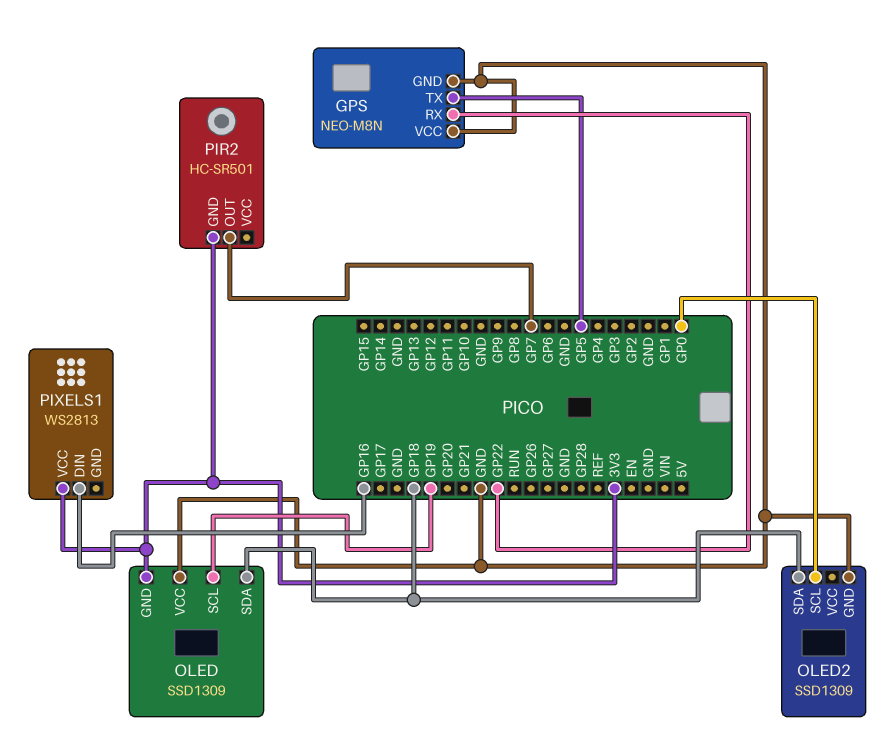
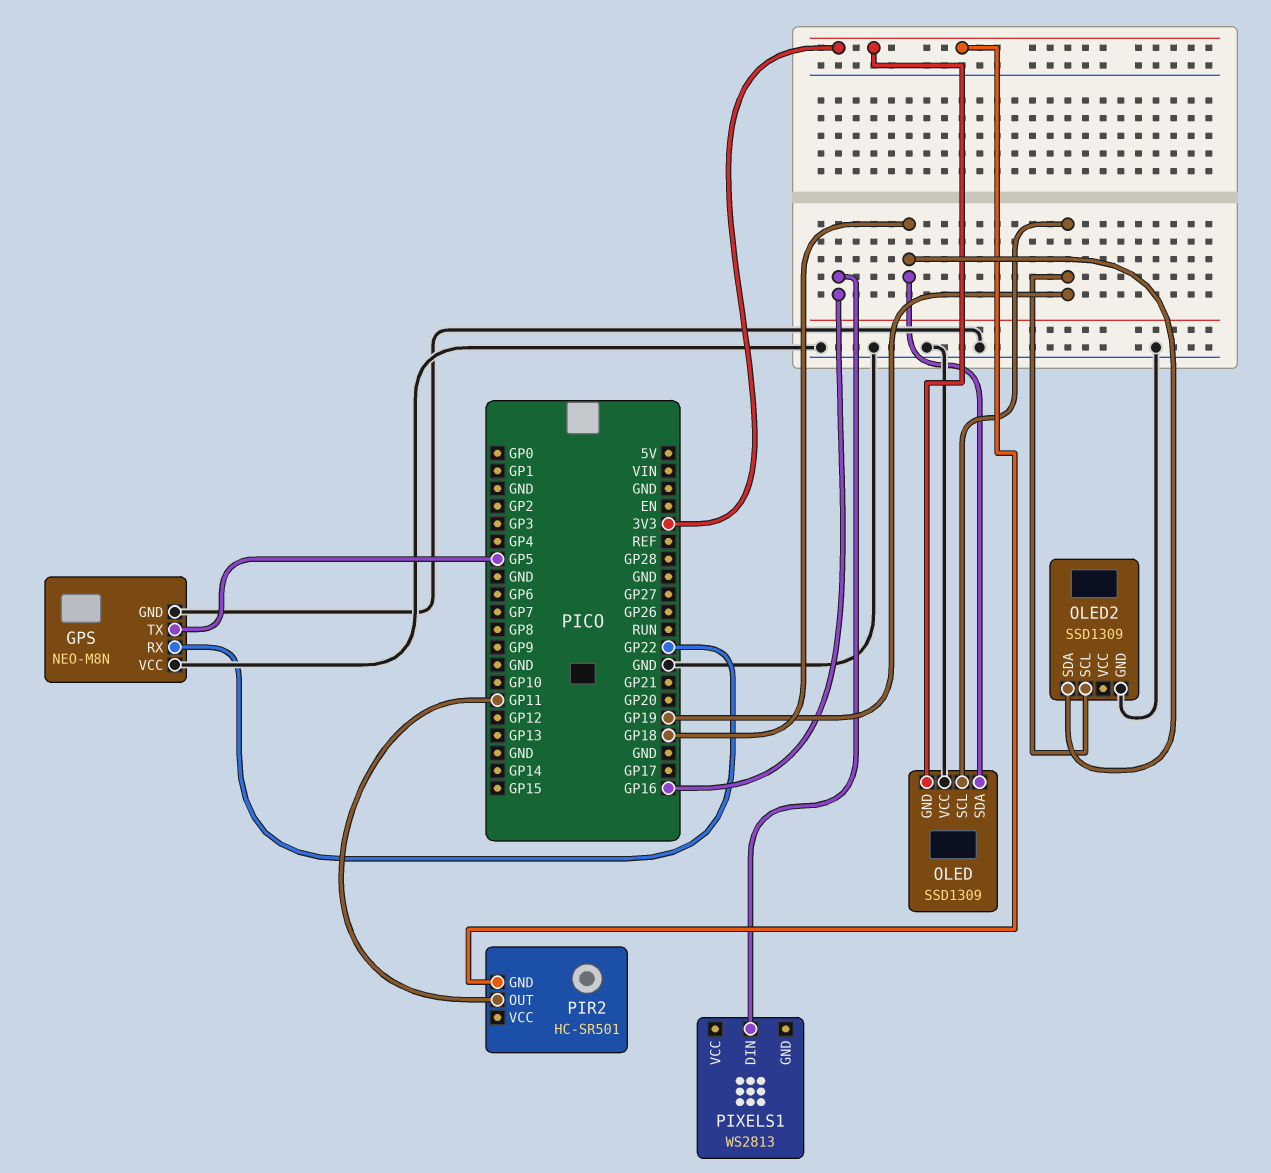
OLED2 pin SCL: GP0 -> GP19
PIR2 pin OUT: GP7 -> GP11
PIXELS1 pin VCC: 3V3 -> none

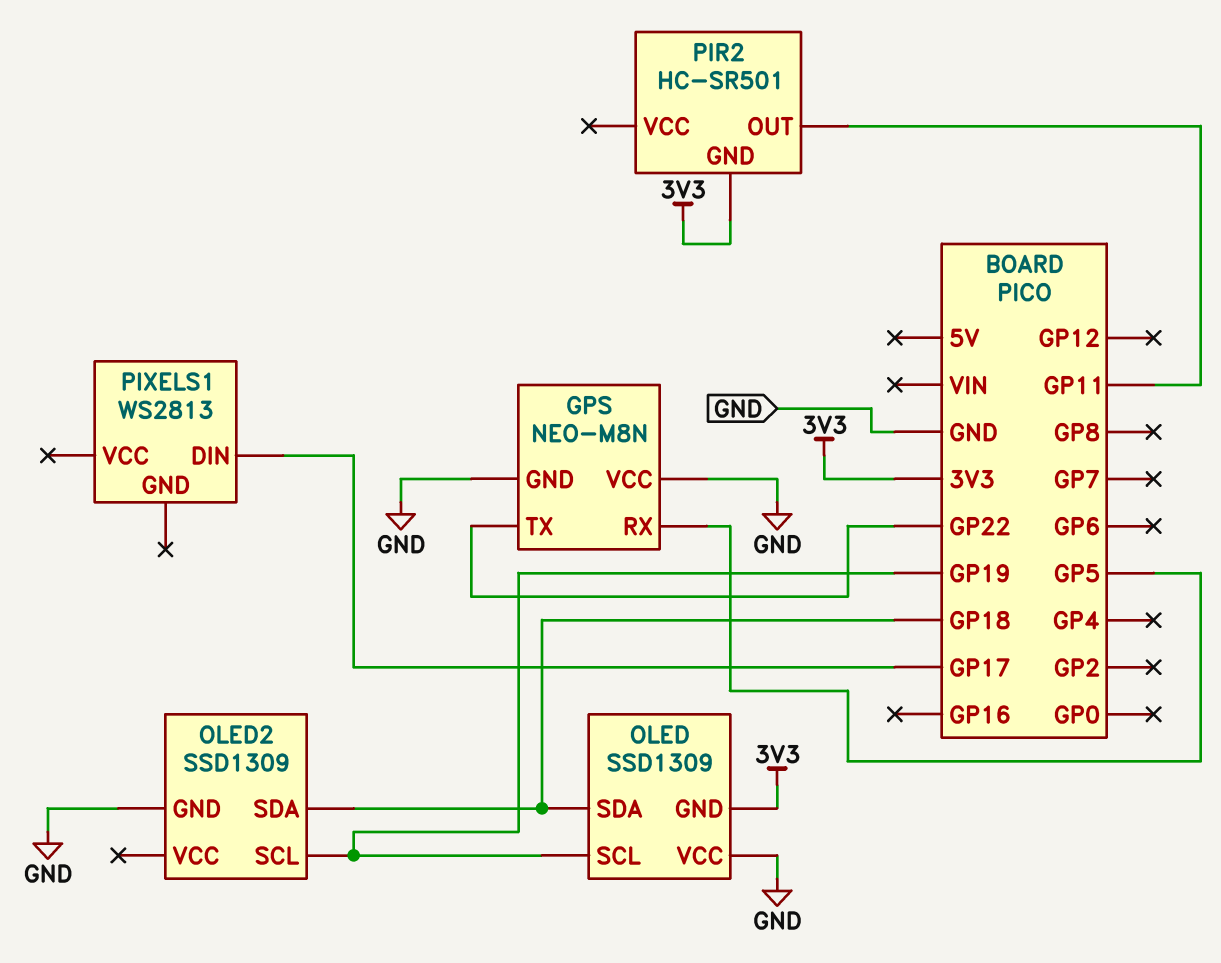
GPS pin RX: GP22 -> GP5
GPS pin TX: GP5 -> GP22
PIXELS1 pin DIN: GP16 -> GP17

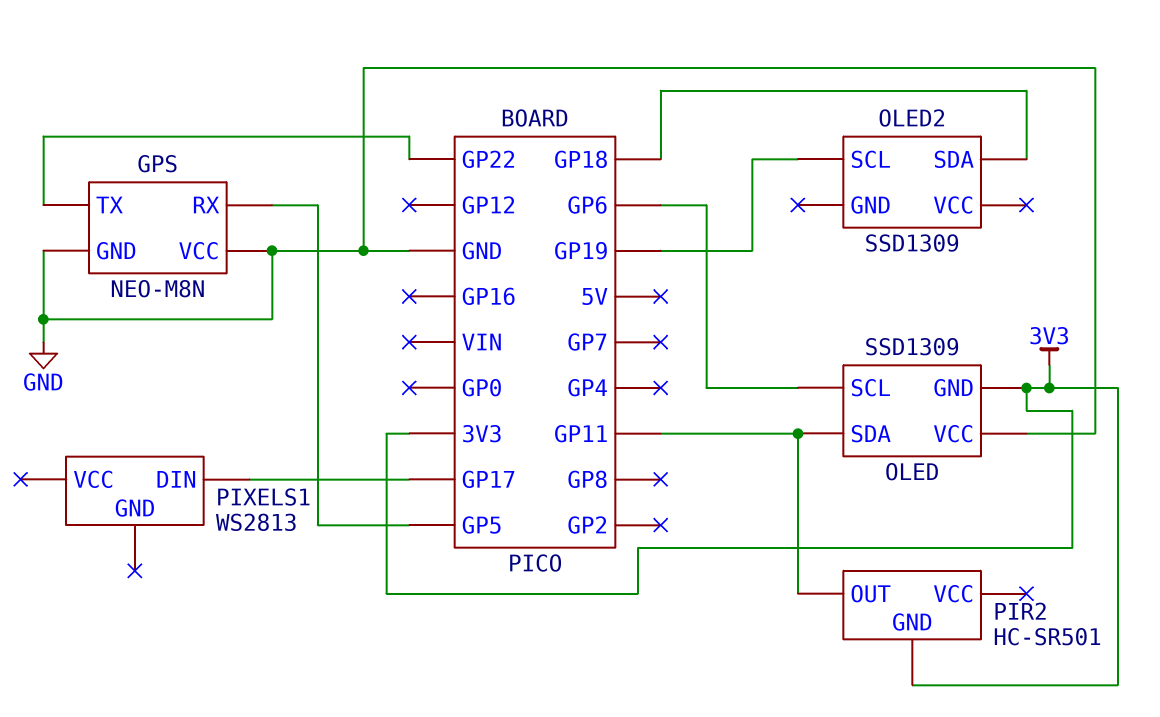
OLED pin SCL: GP19 -> GP6
OLED pin SDA: GP18 -> GP11
OLED2 pin GND: GND -> none

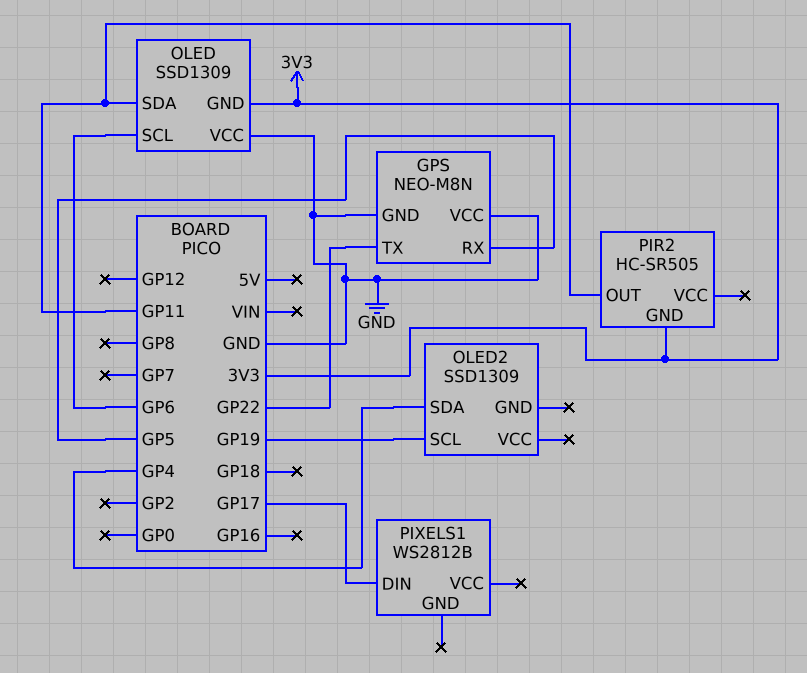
OLED2 pin SDA: GP18 -> GP4
PIR2: HC-SR501 -> HC-SR505
PIXELS1: WS2813 -> WS2812B

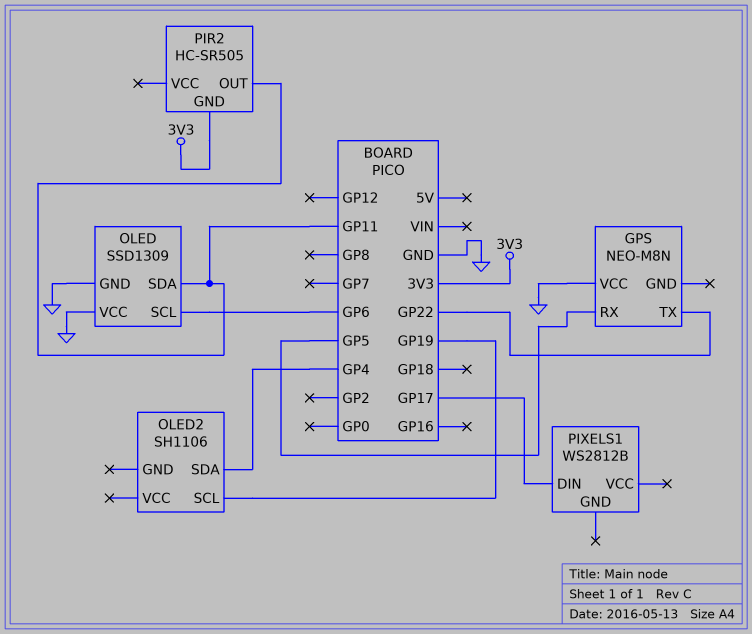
GPS pin GND: GND -> none
OLED pin GND: 3V3 -> GND
OLED2: SSD1309 -> SH1106

